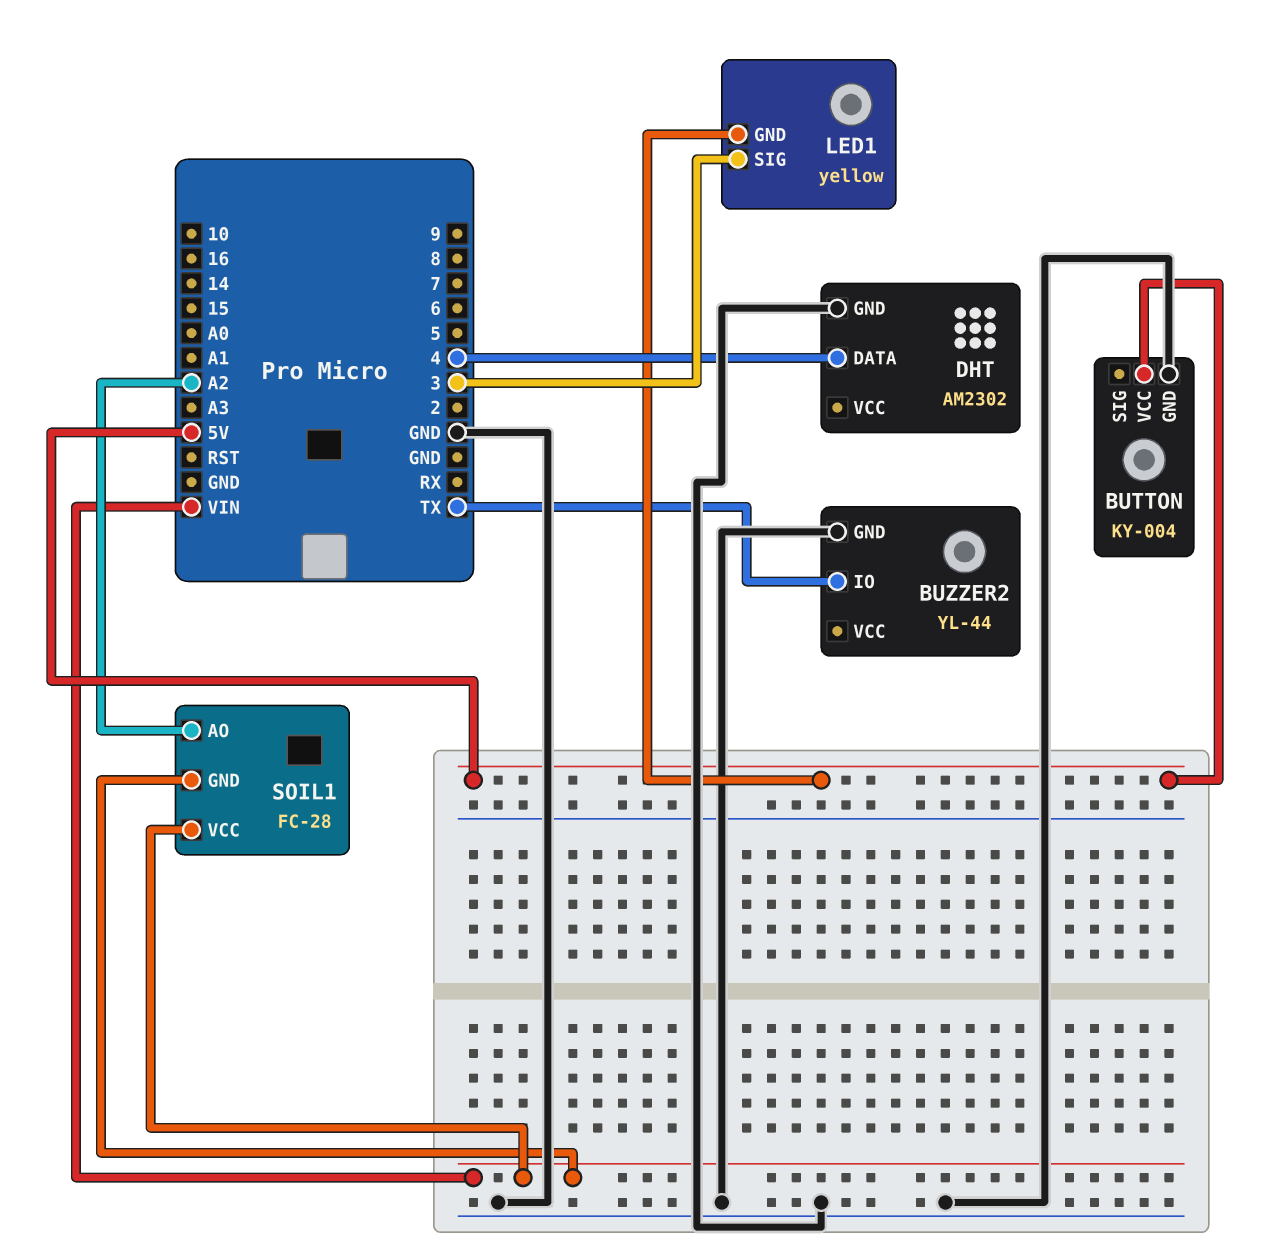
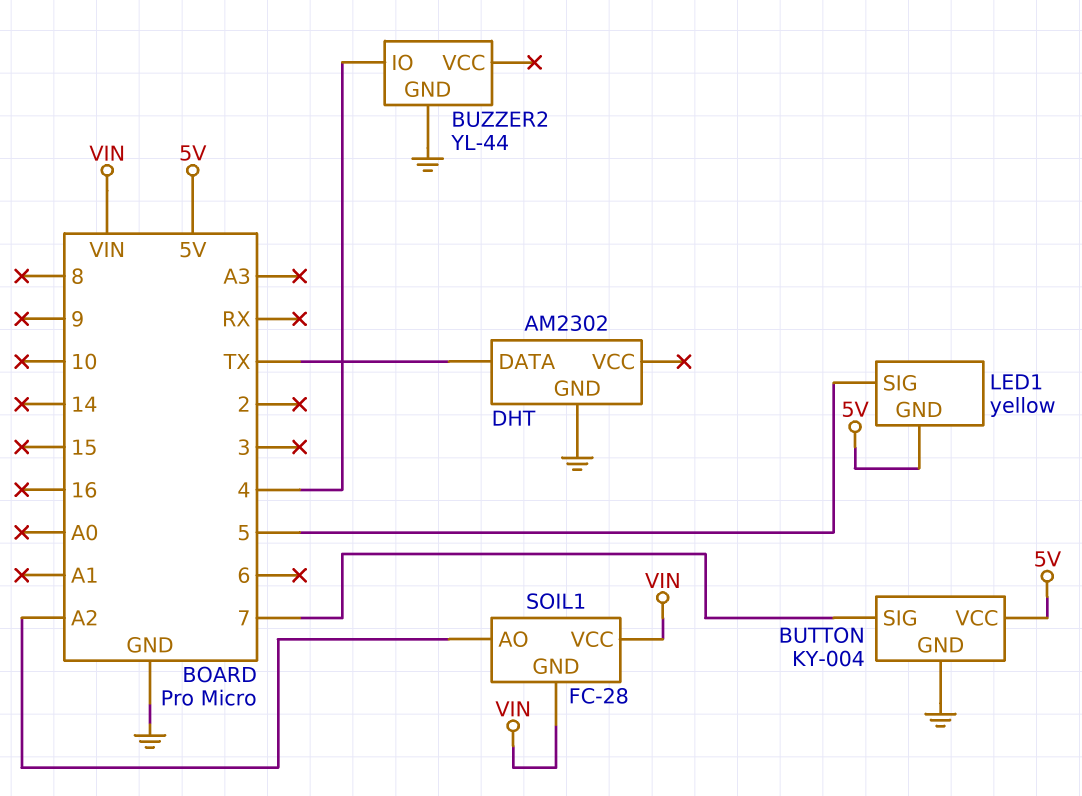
BUTTON pin SIG: none -> 7
BUZZER2 pin IO: TX -> 4
DHT pin DATA: 4 -> TX
LED1 pin SIG: 3 -> 5

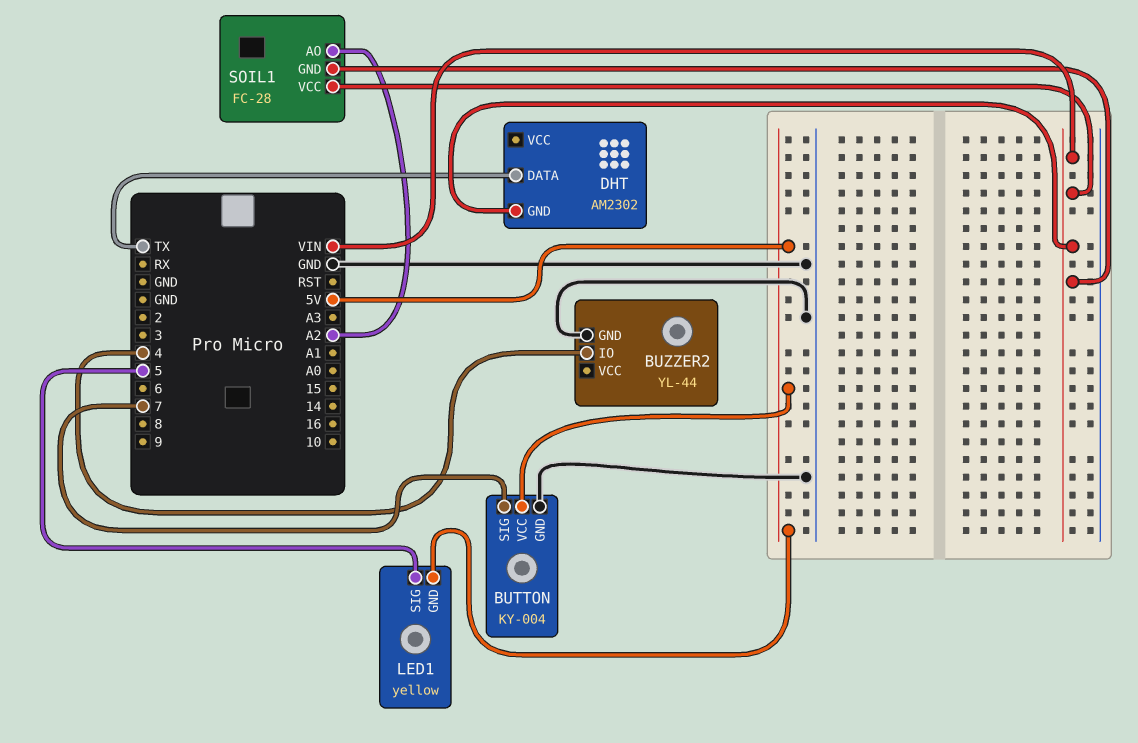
DHT pin GND: GND -> VIN

